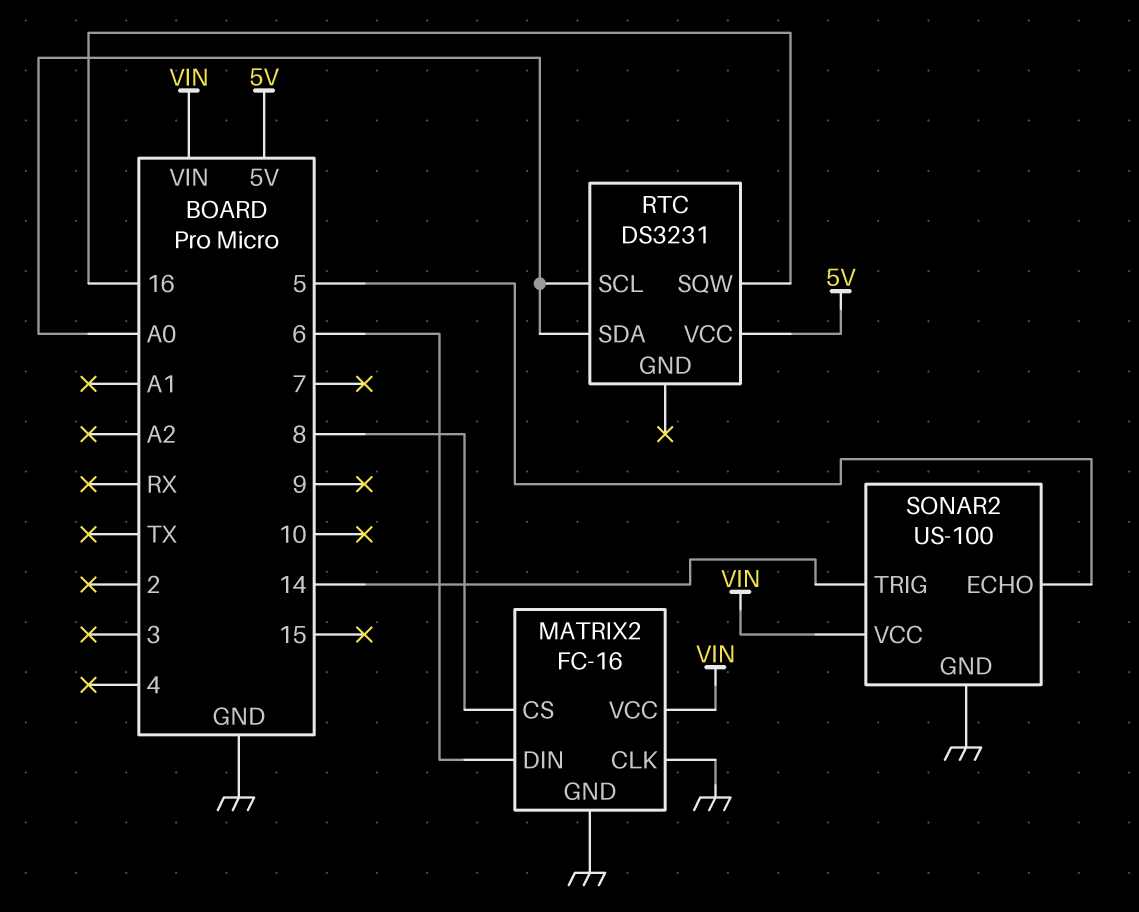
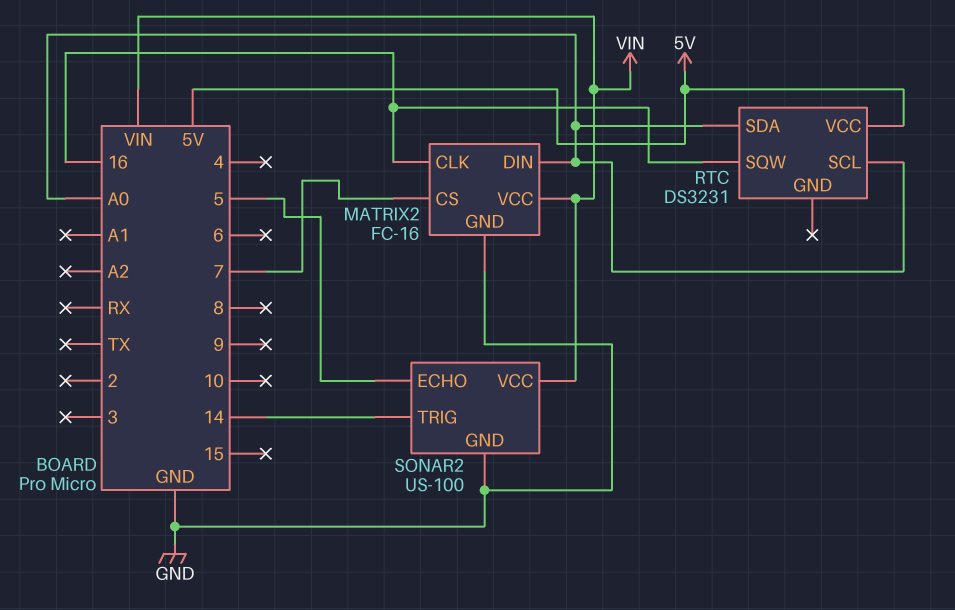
MATRIX2 pin CLK: GND -> 16
MATRIX2 pin CS: 8 -> 7
MATRIX2 pin DIN: 6 -> A0

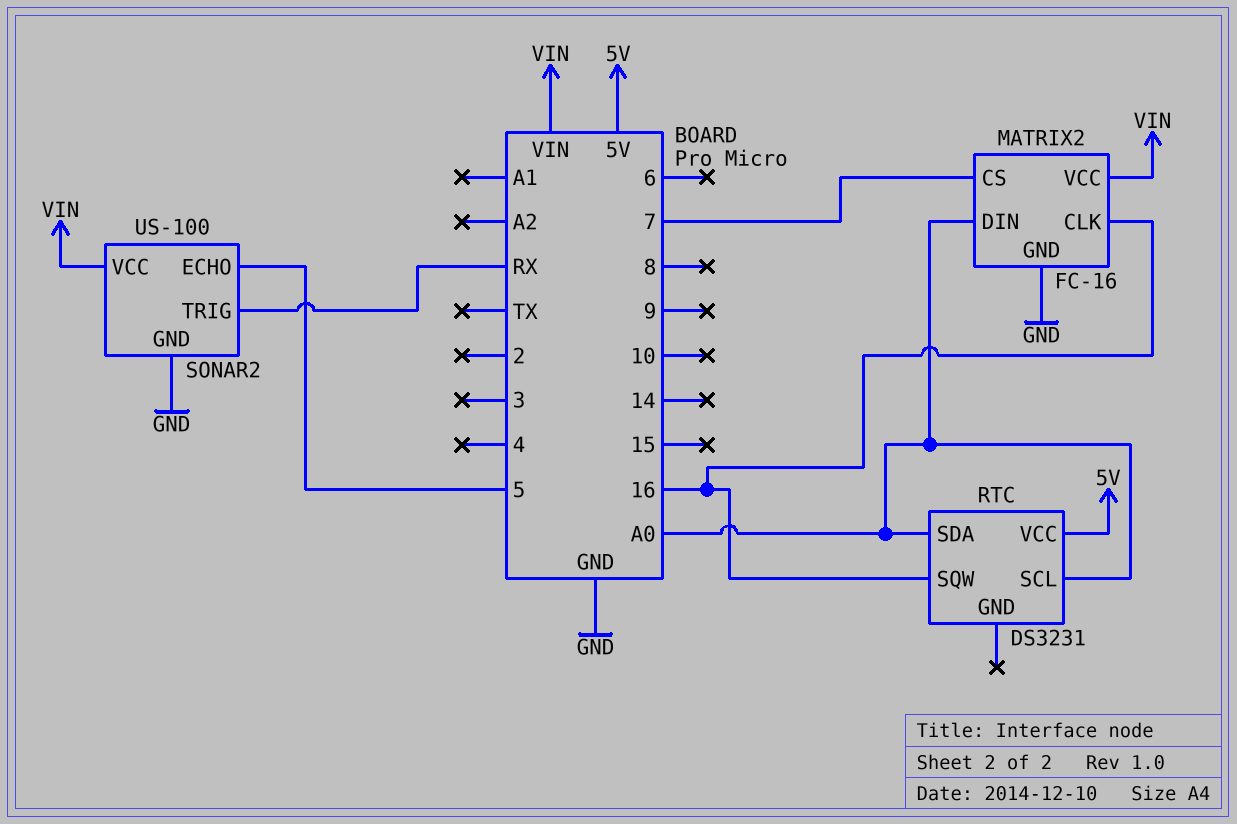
SONAR2 pin TRIG: 14 -> RX

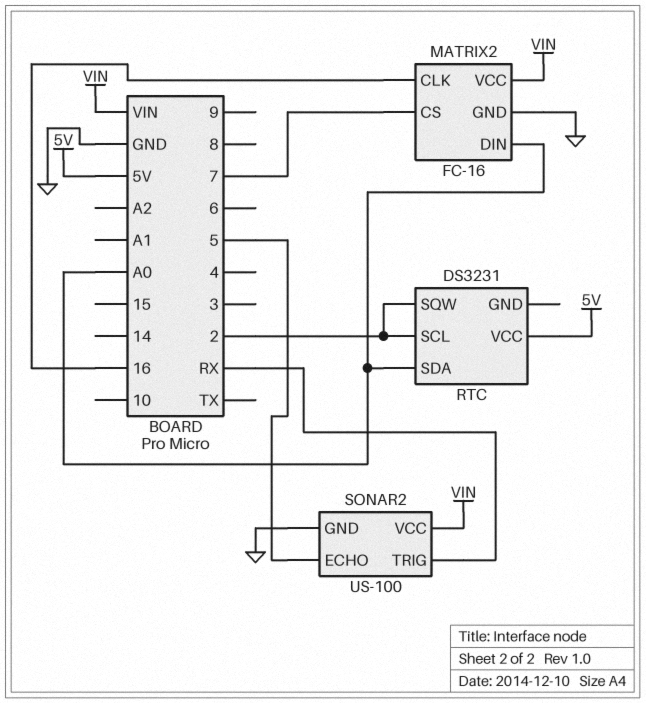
RTC pin SCL: A0 -> 2
RTC pin SQW: 16 -> 2

